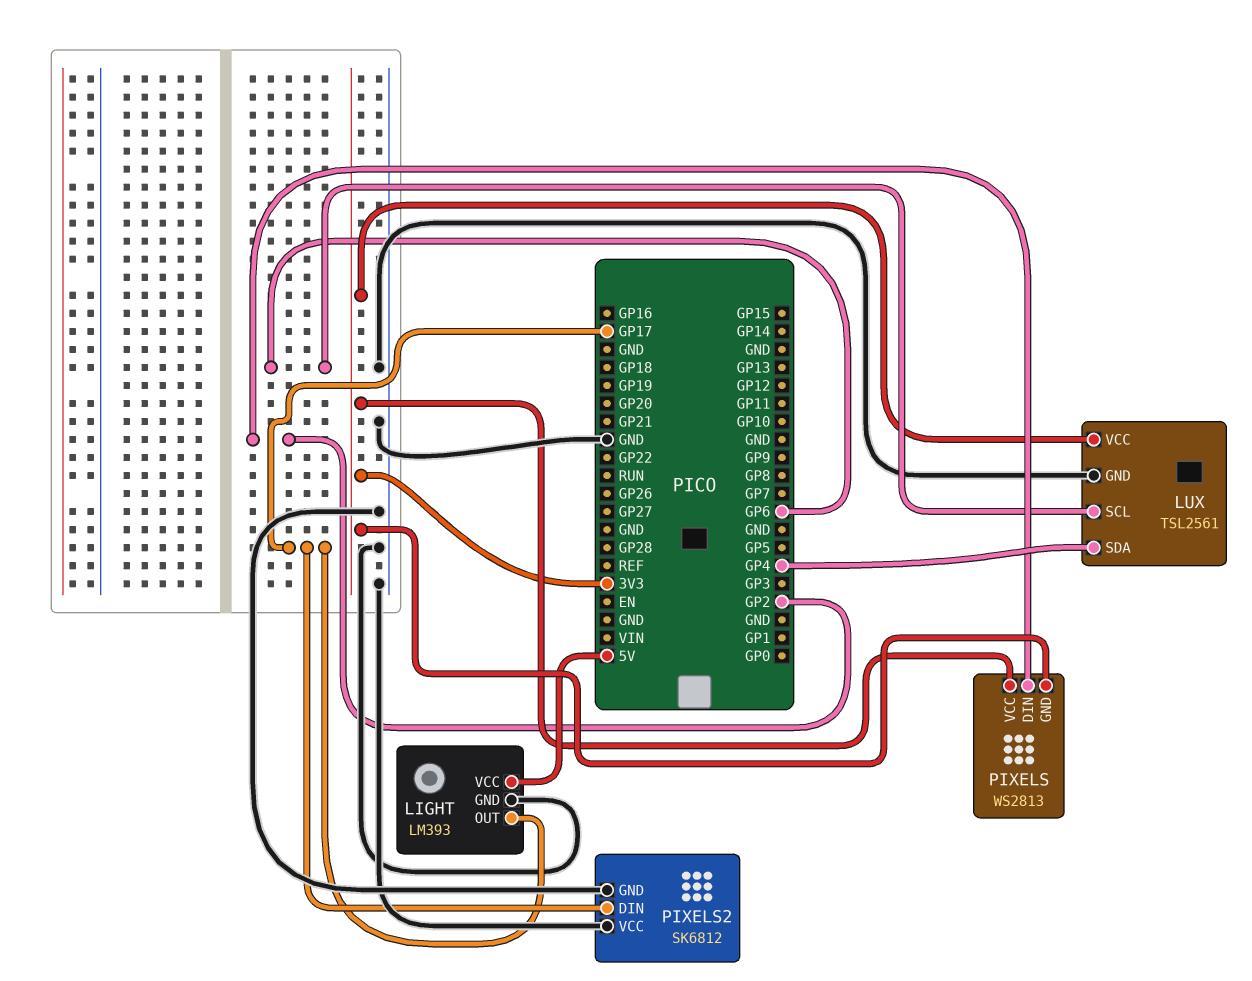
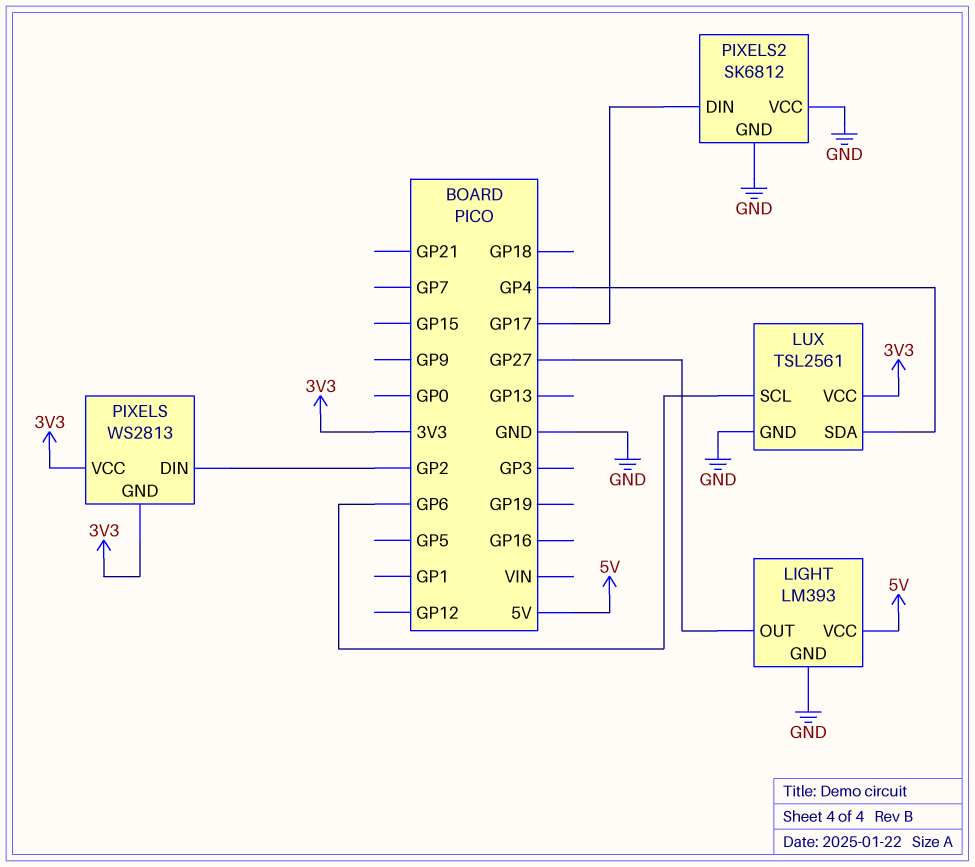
LIGHT pin OUT: GP17 -> GP27

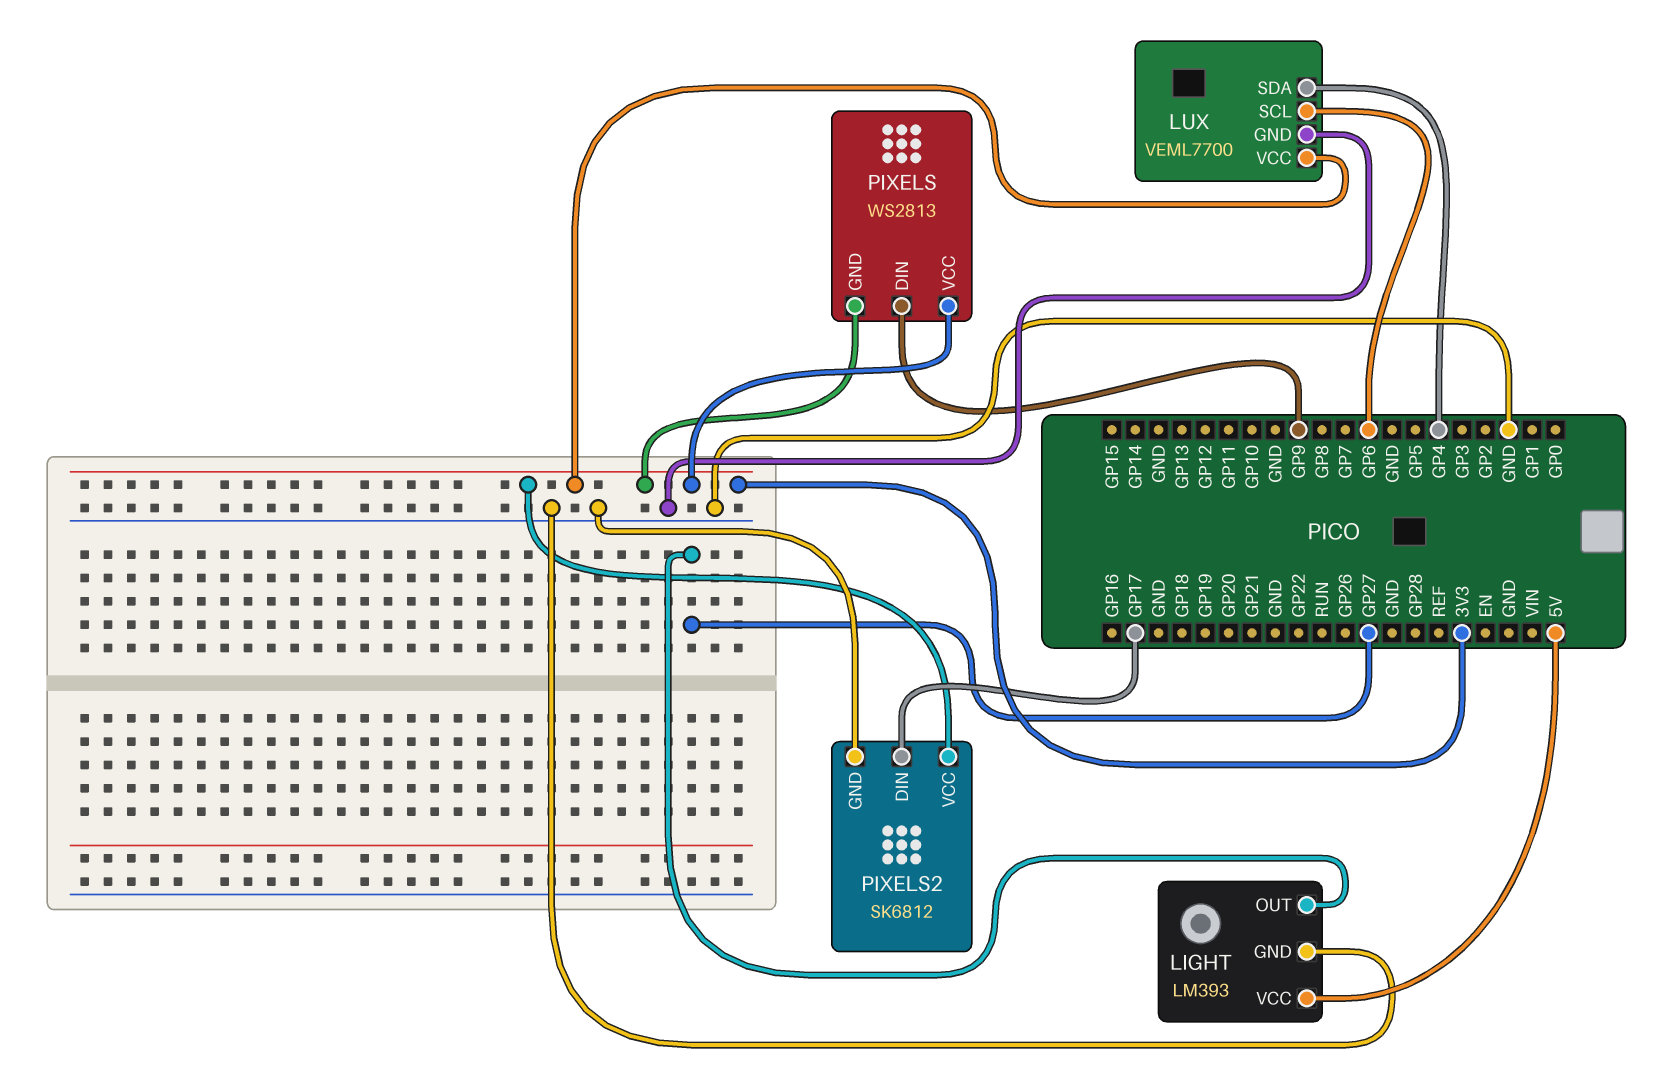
LUX: TSL2561 -> VEML7700
PIXELS pin DIN: GP2 -> GP9
PIXELS2 pin VCC: GND -> 3V3

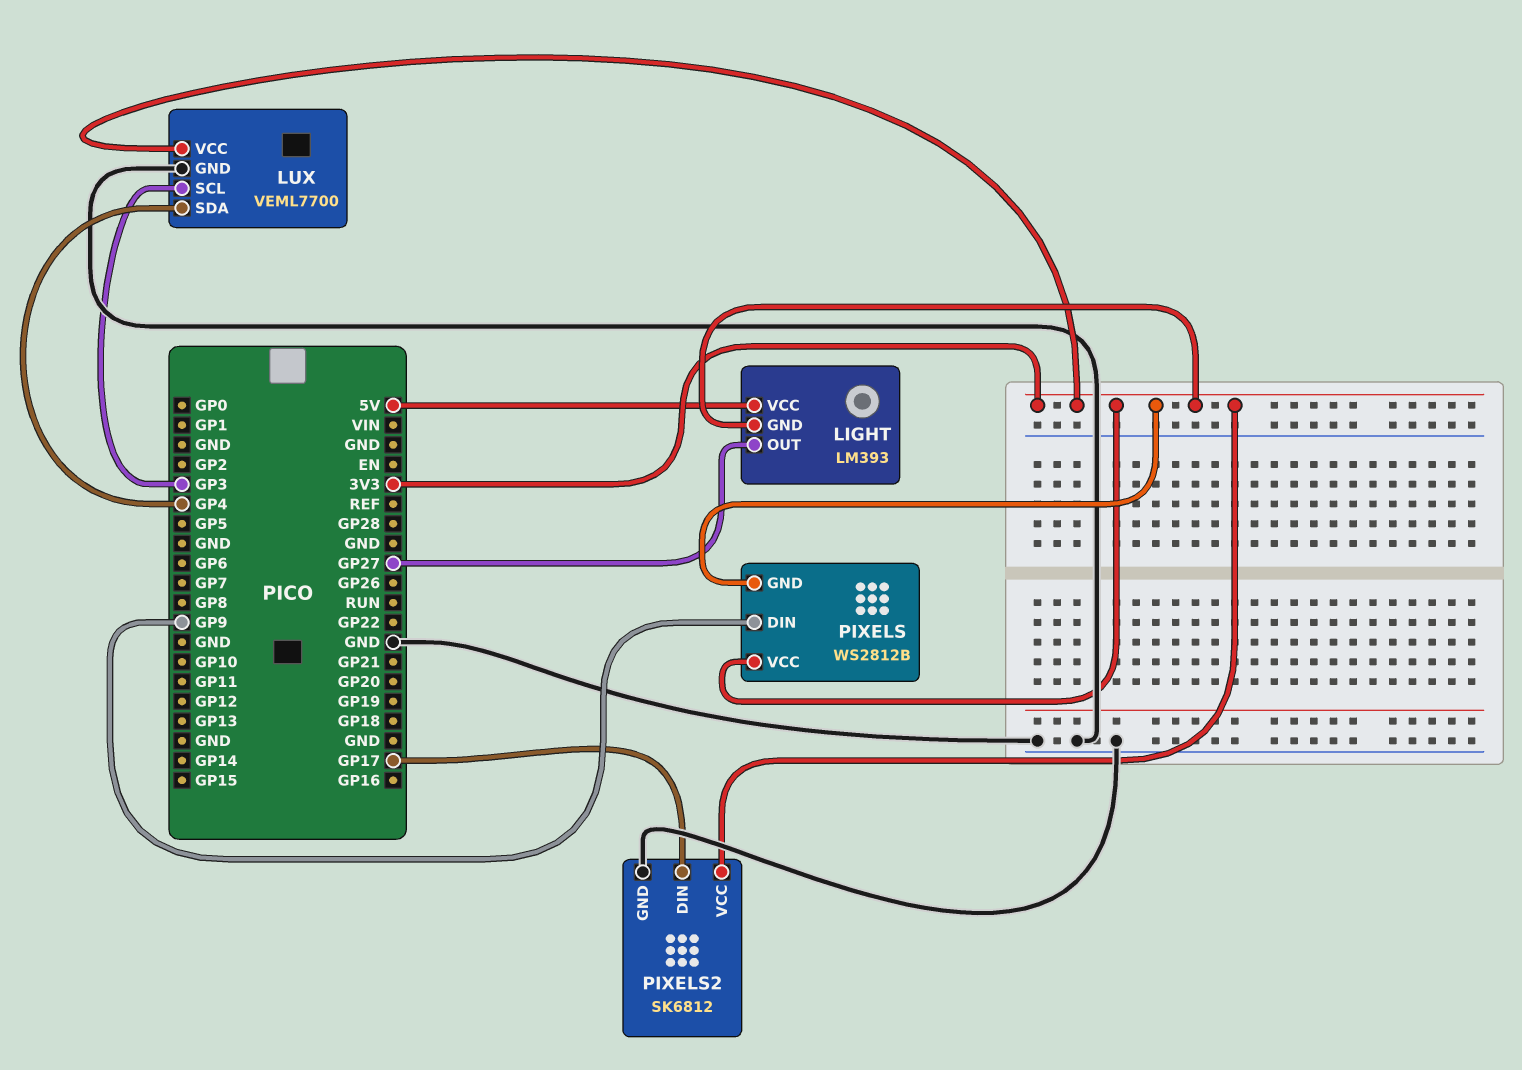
LIGHT pin GND: GND -> 3V3
LUX pin SCL: GP6 -> GP3
PIXELS: WS2813 -> WS2812B

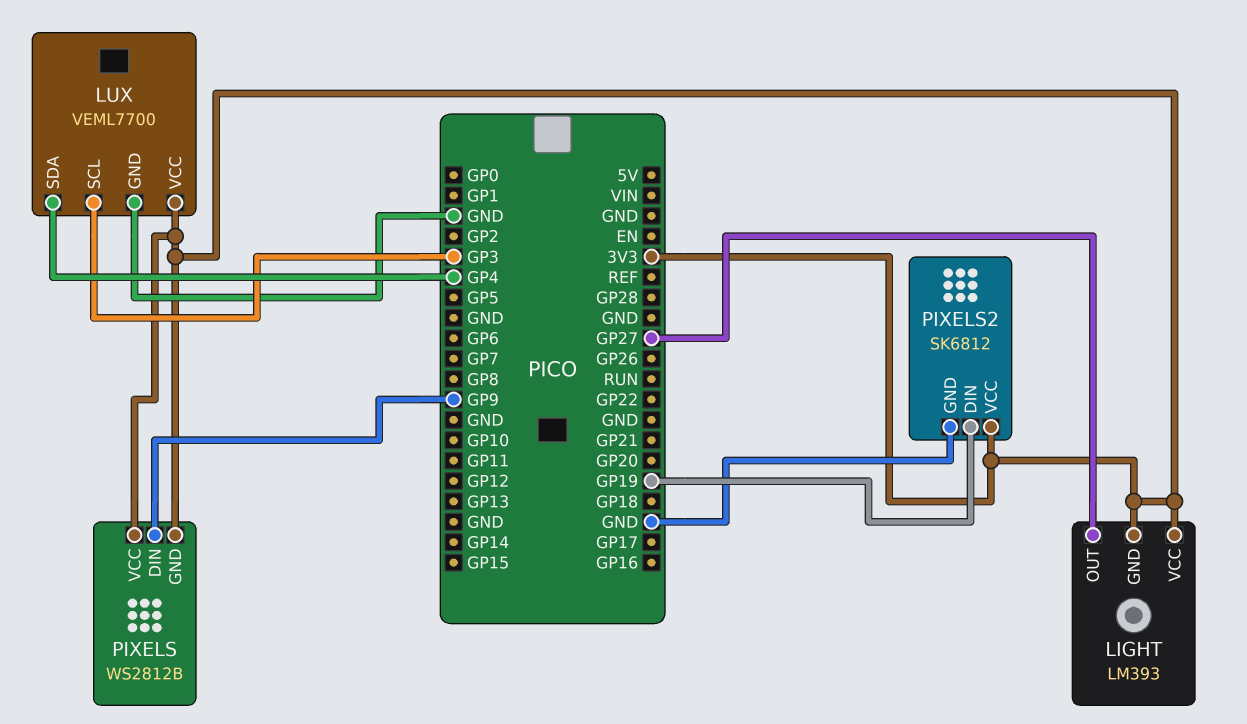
LIGHT pin VCC: 5V -> 3V3
PIXELS2 pin DIN: GP17 -> GP19

